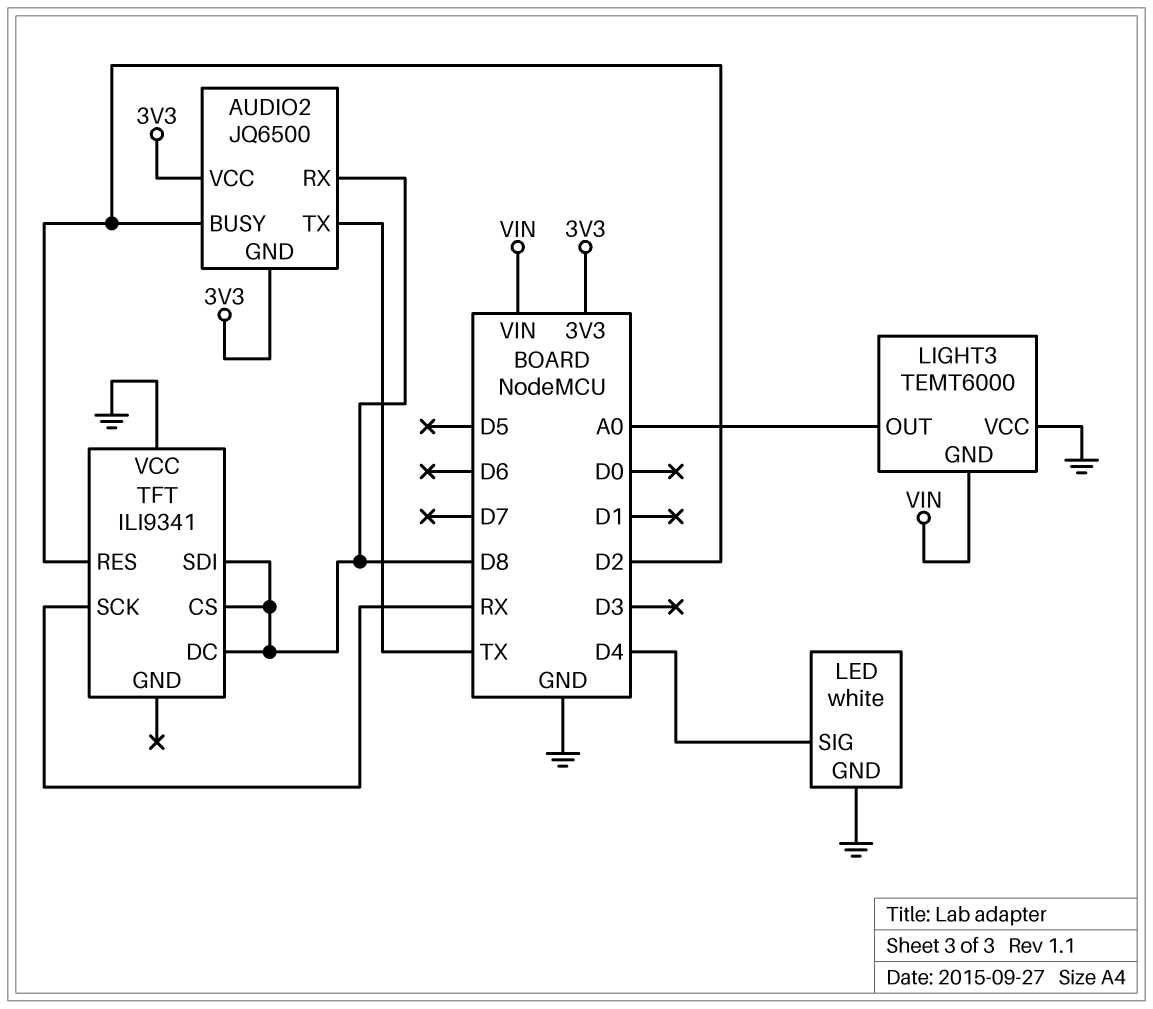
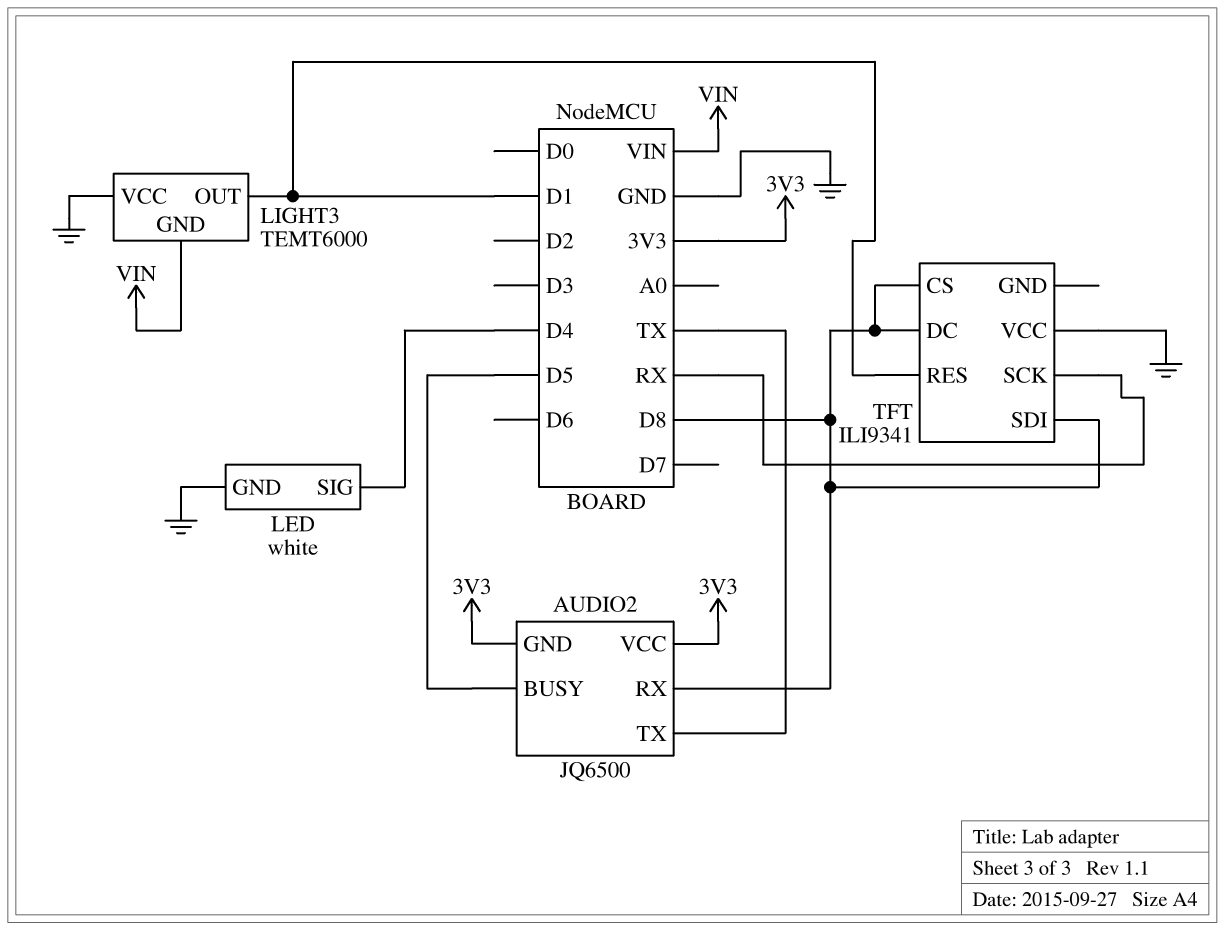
AUDIO2 pin BUSY: D2 -> D5
LIGHT3 pin OUT: A0 -> D1
TFT pin RES: D2 -> D1

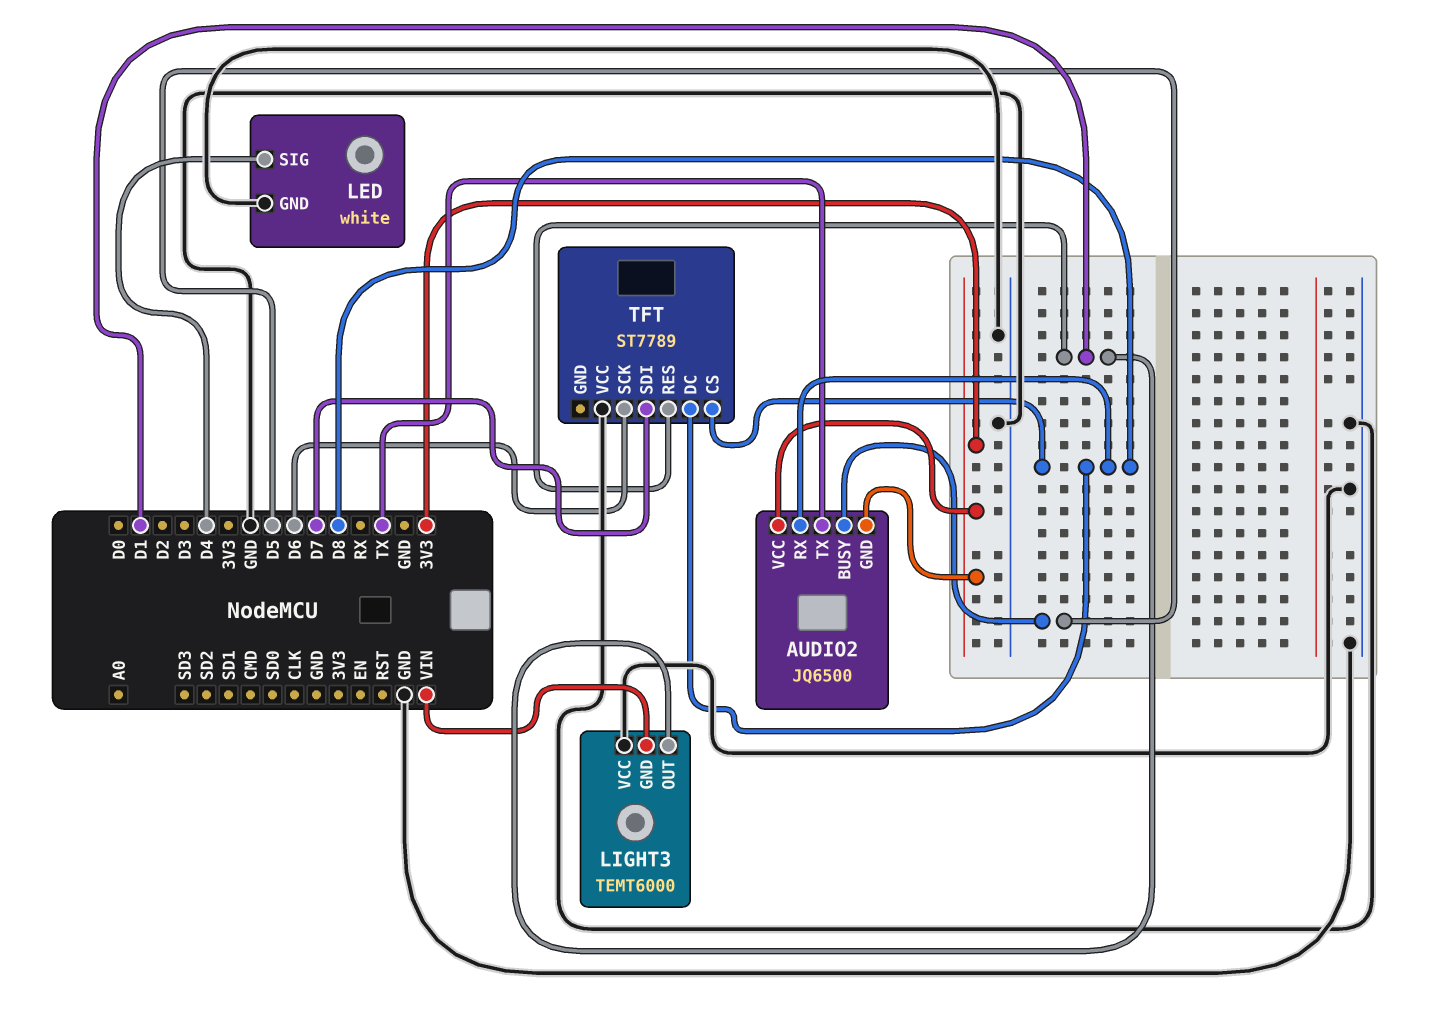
TFT: ILI9341 -> ST7789
TFT pin SCK: RX -> D6
TFT pin SDI: D8 -> D7

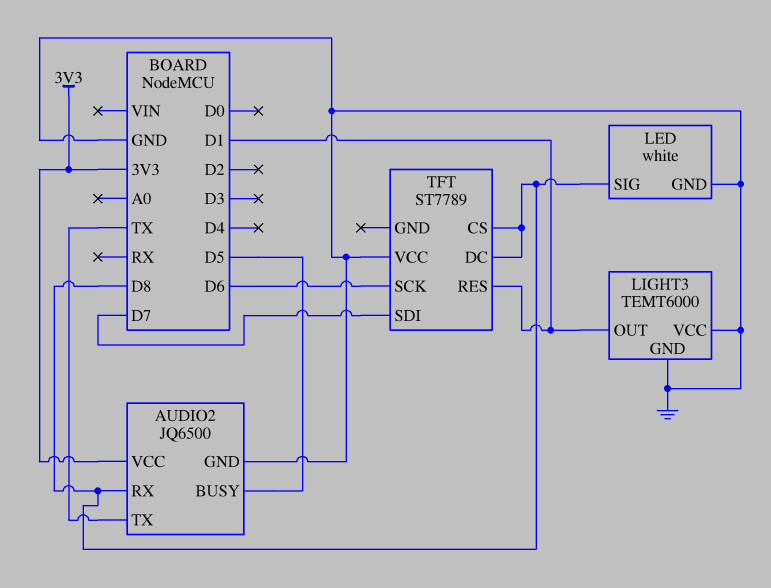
AUDIO2 pin GND: 3V3 -> GND
LED pin SIG: D4 -> D8
LIGHT3 pin GND: VIN -> GND

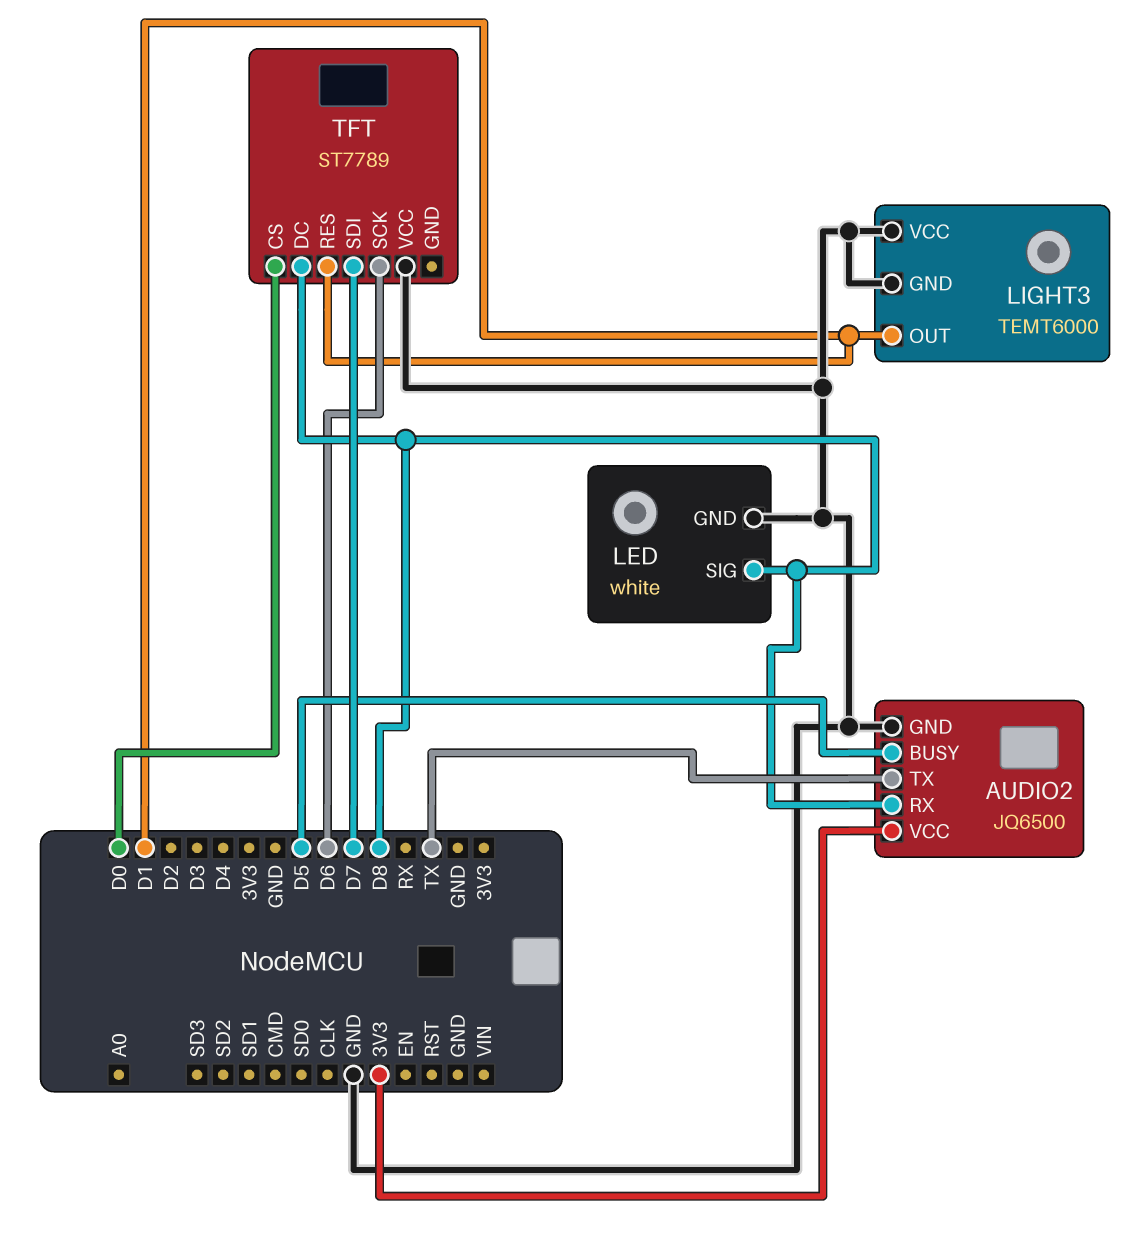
TFT pin CS: D8 -> D0

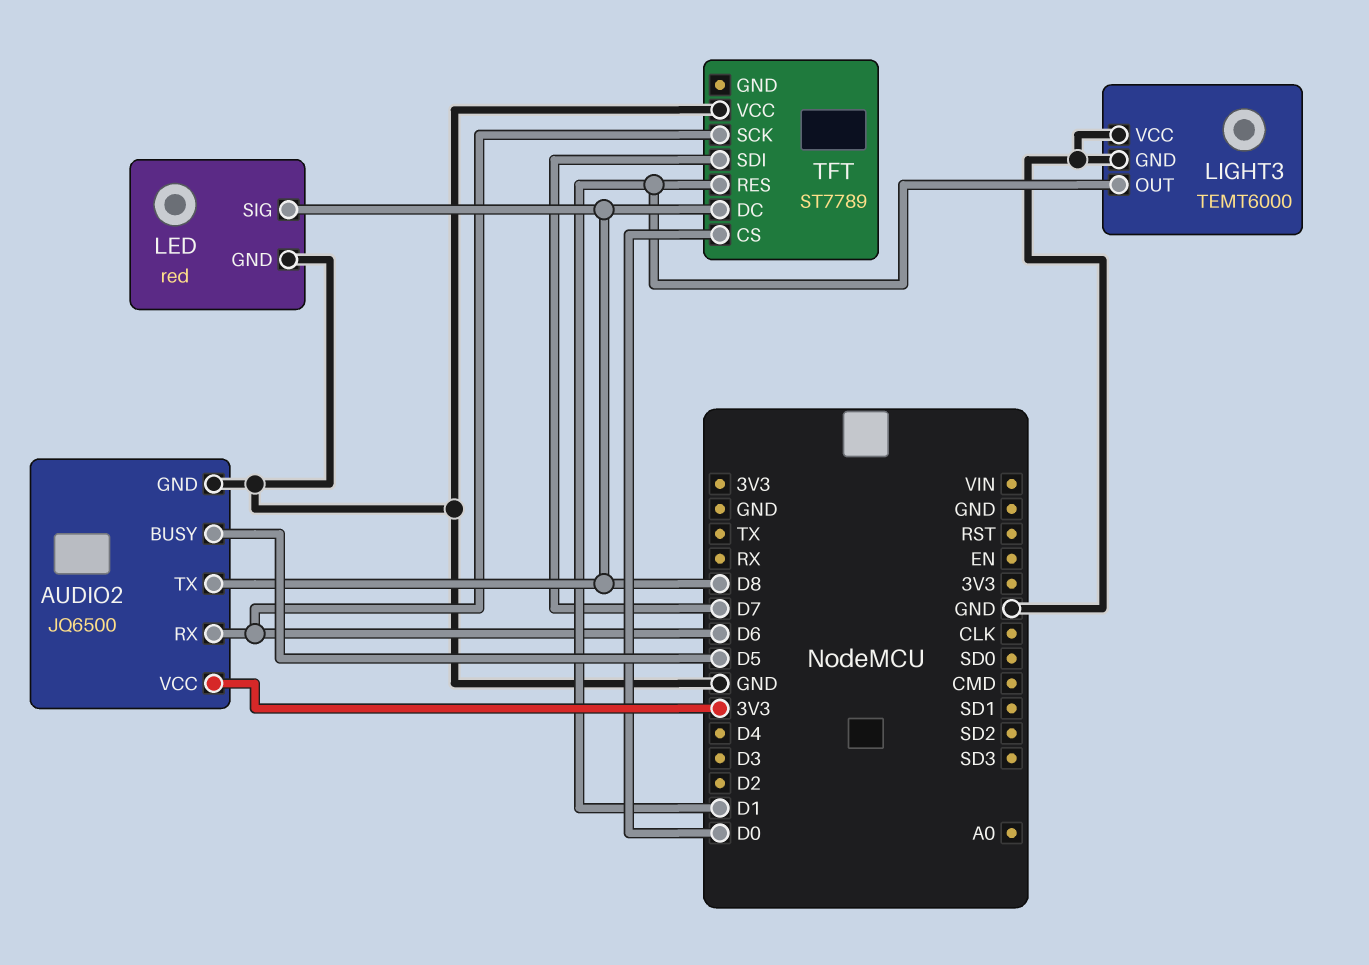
AUDIO2 pin RX: D8 -> D6
AUDIO2 pin TX: TX -> D8
LED: white -> red

